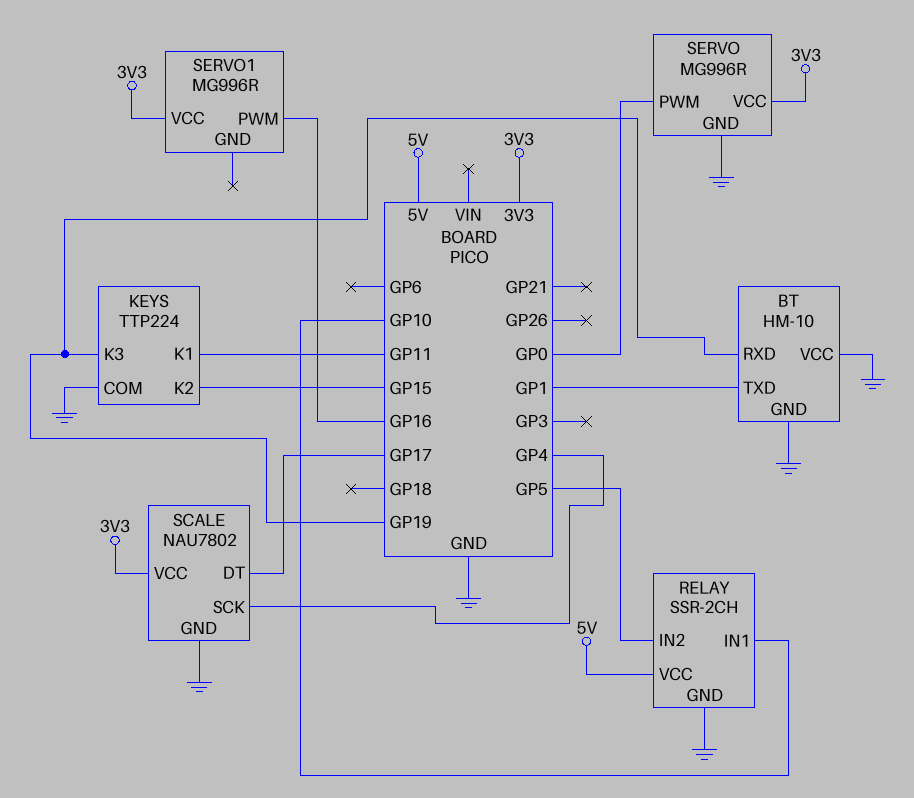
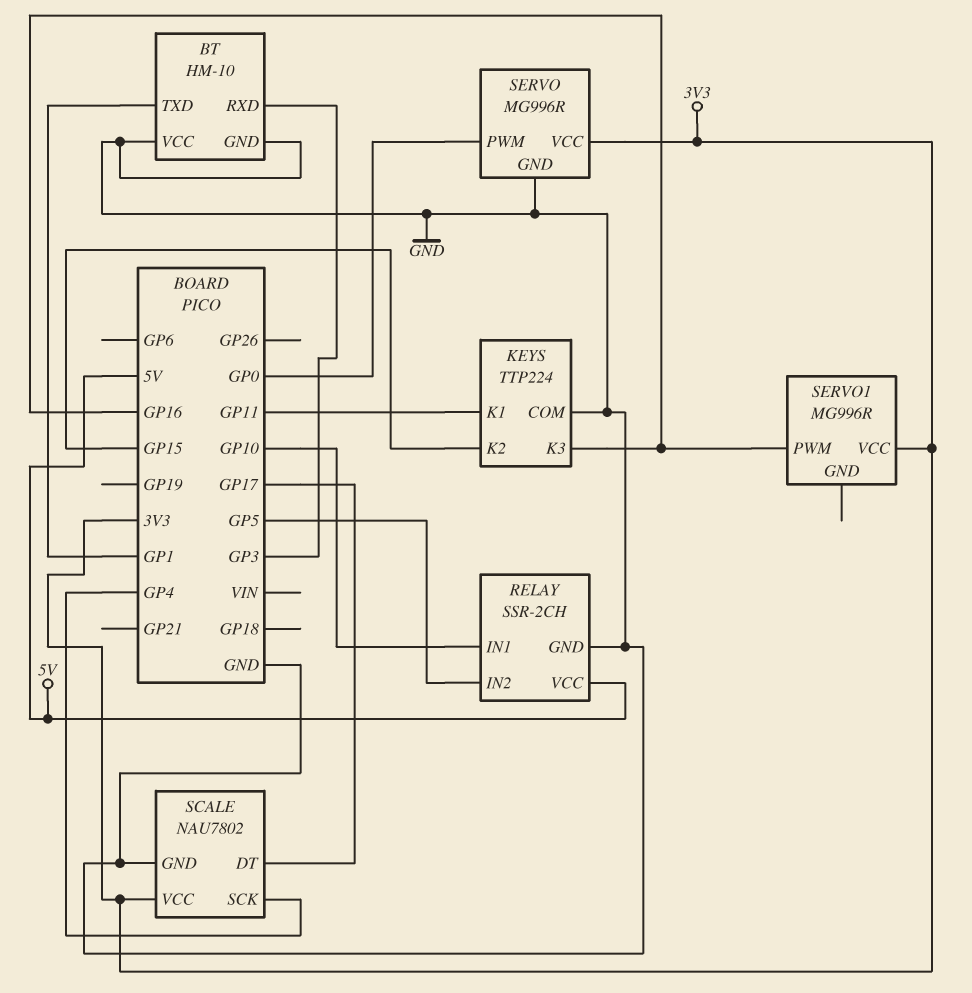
BT pin RXD: GP19 -> GP3
KEYS pin K3: GP19 -> GP16

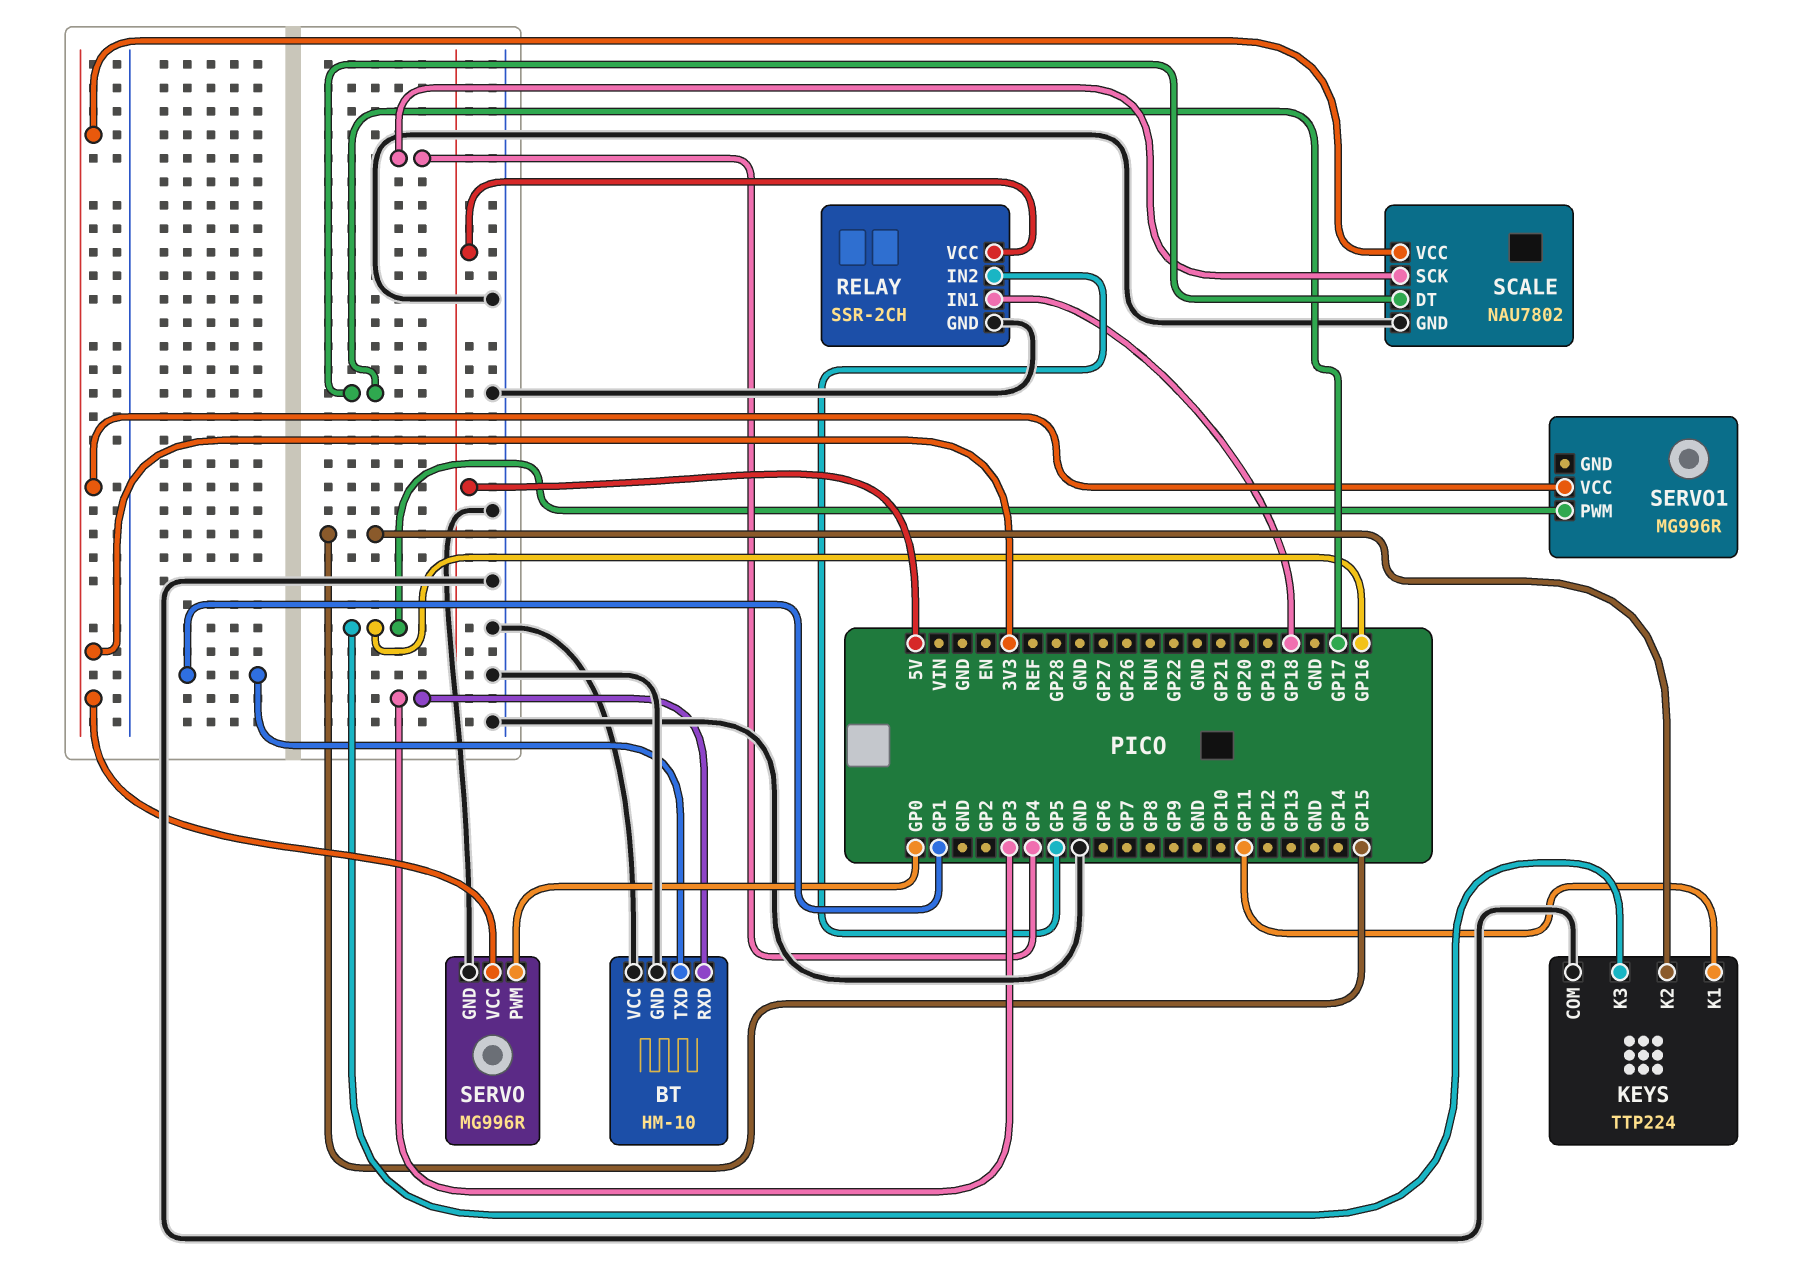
RELAY pin IN1: GP10 -> GP18

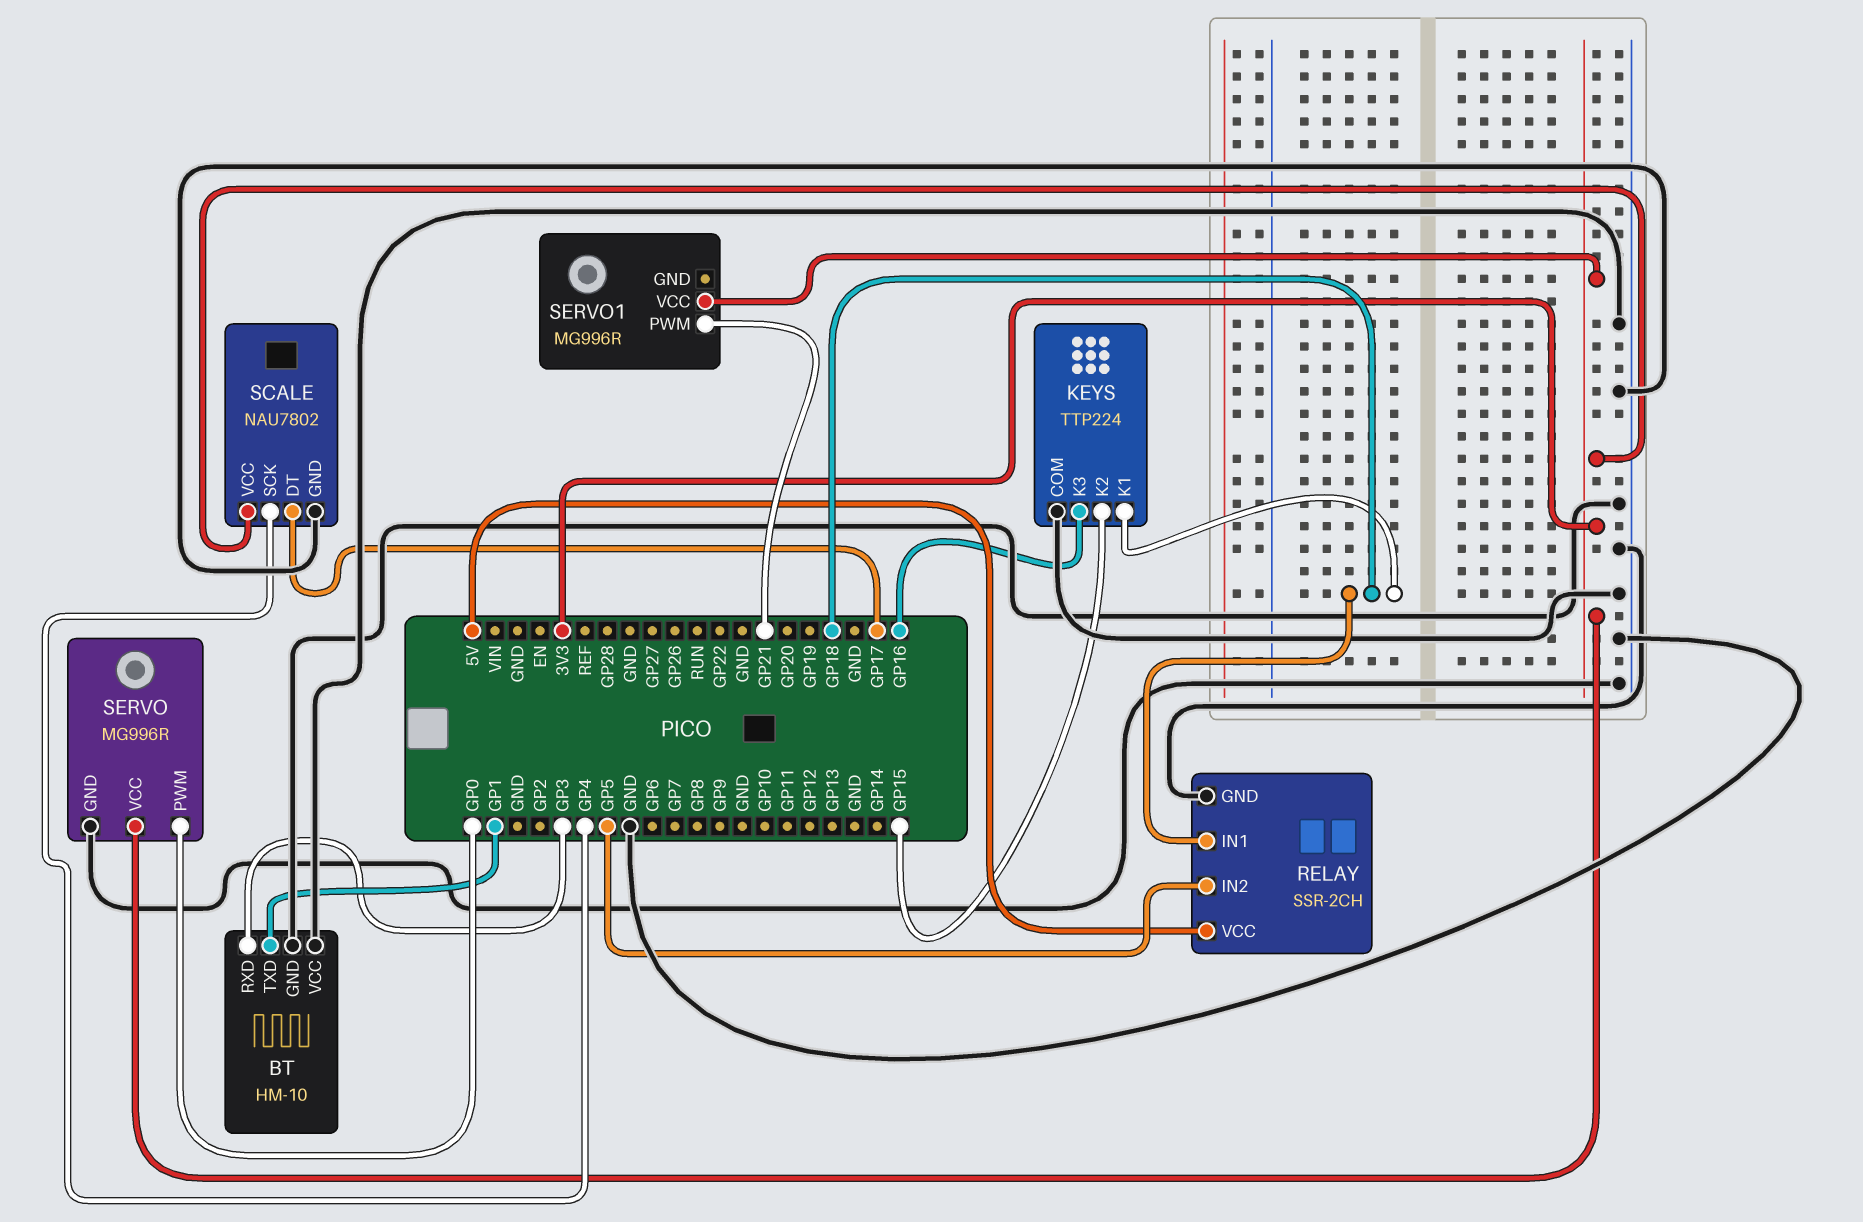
KEYS pin K1: GP11 -> GP18
SERVO1 pin PWM: GP16 -> GP21

